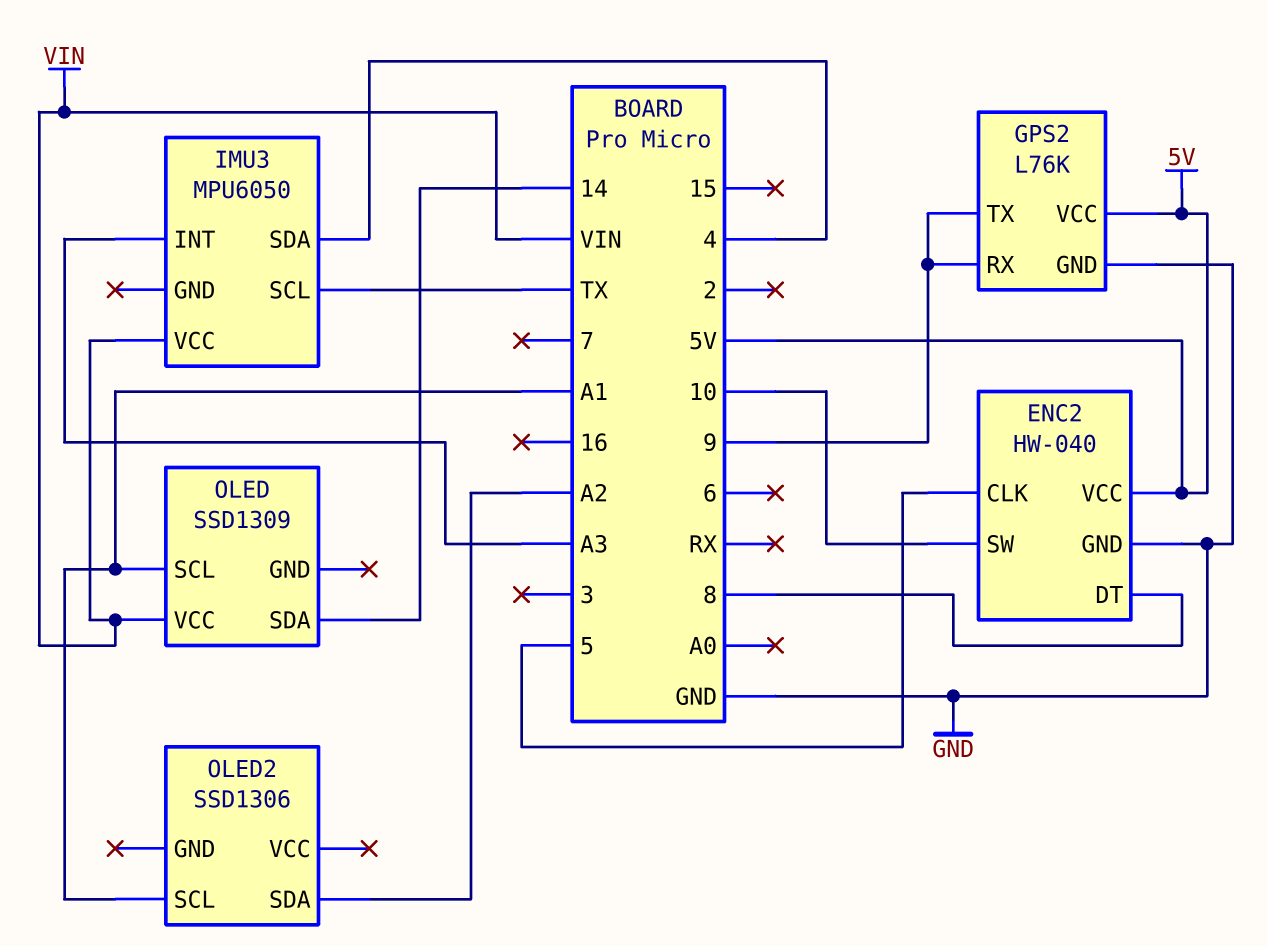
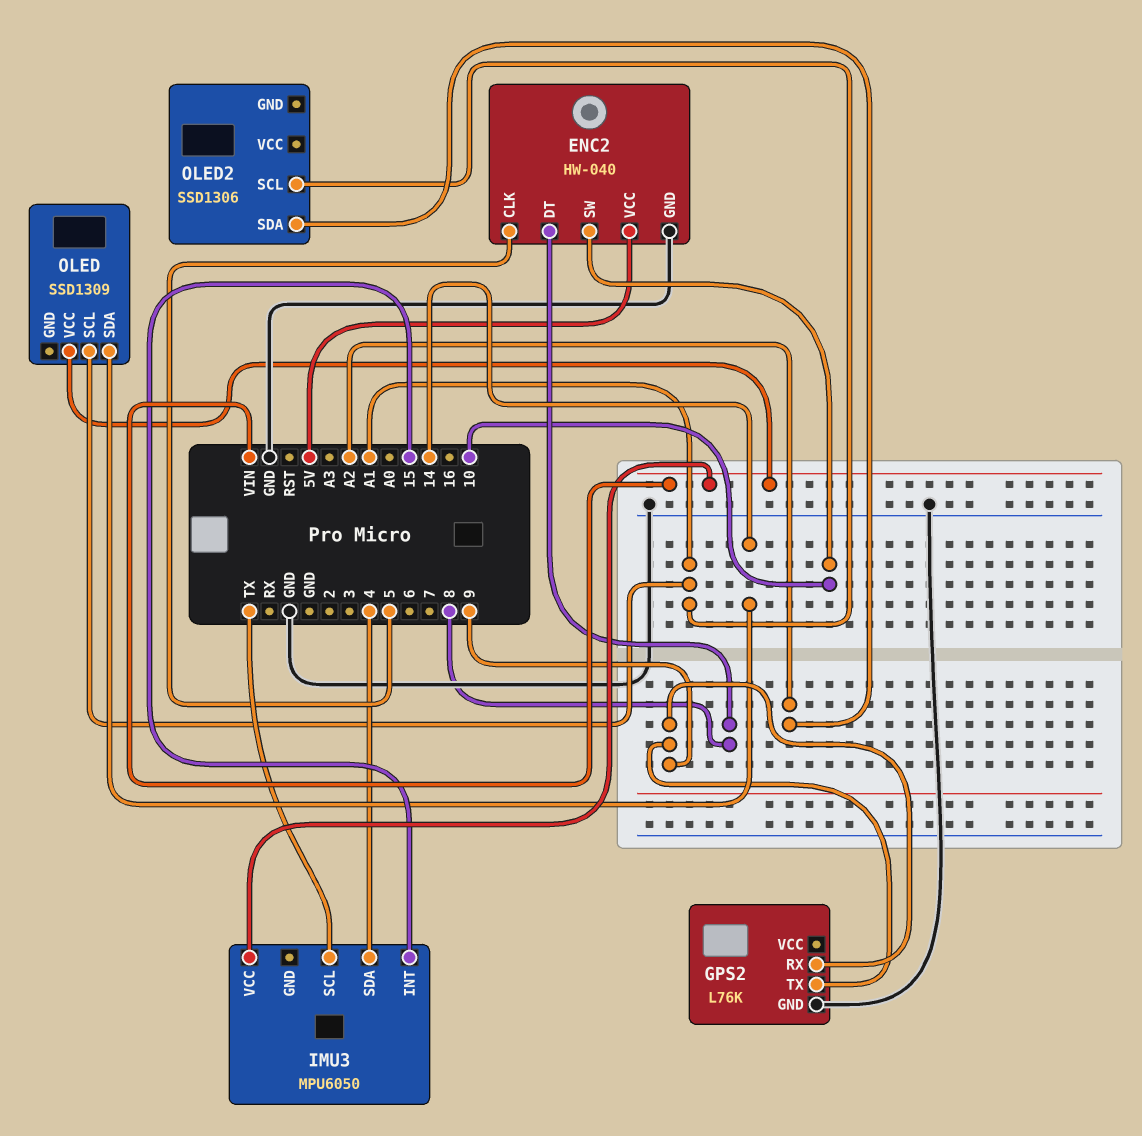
GPS2 pin VCC: 5V -> none
IMU3 pin INT: A3 -> 15

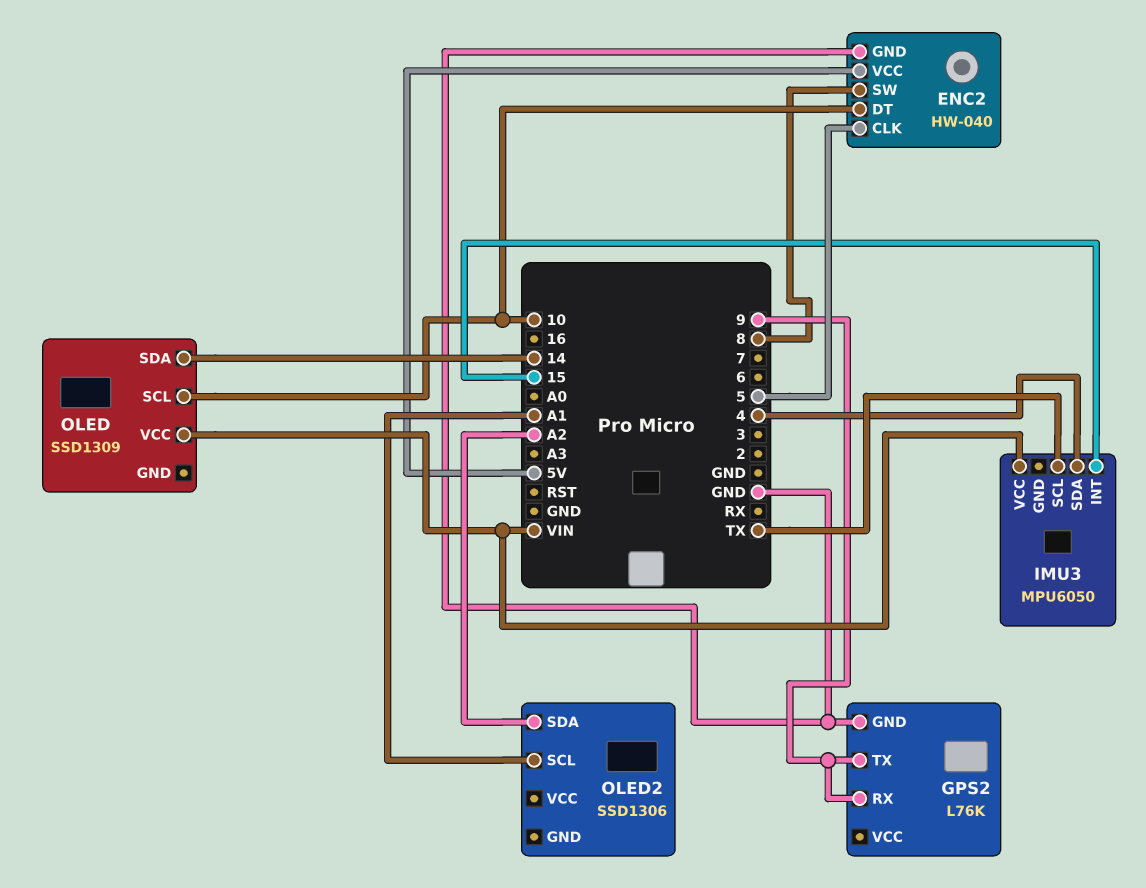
ENC2 pin DT: 8 -> 10
ENC2 pin SW: 10 -> 8
OLED pin SCL: A1 -> 10

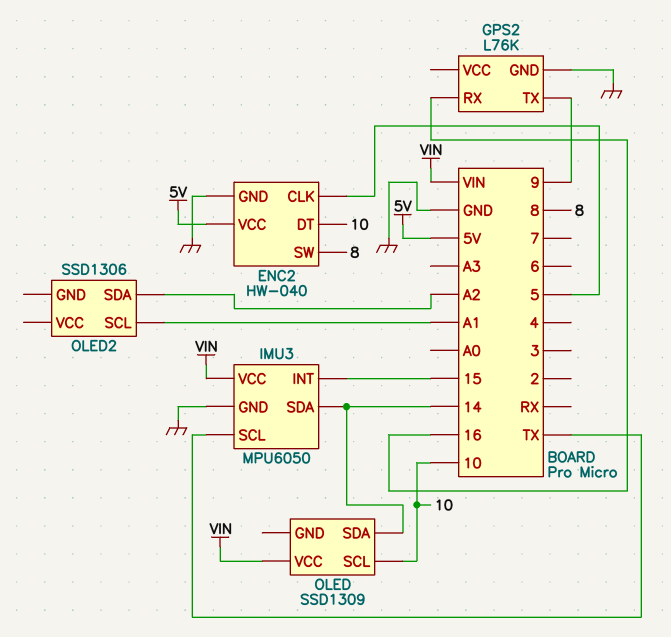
GPS2 pin RX: 9 -> 16
IMU3 pin GND: none -> GND
IMU3 pin SDA: 4 -> 14

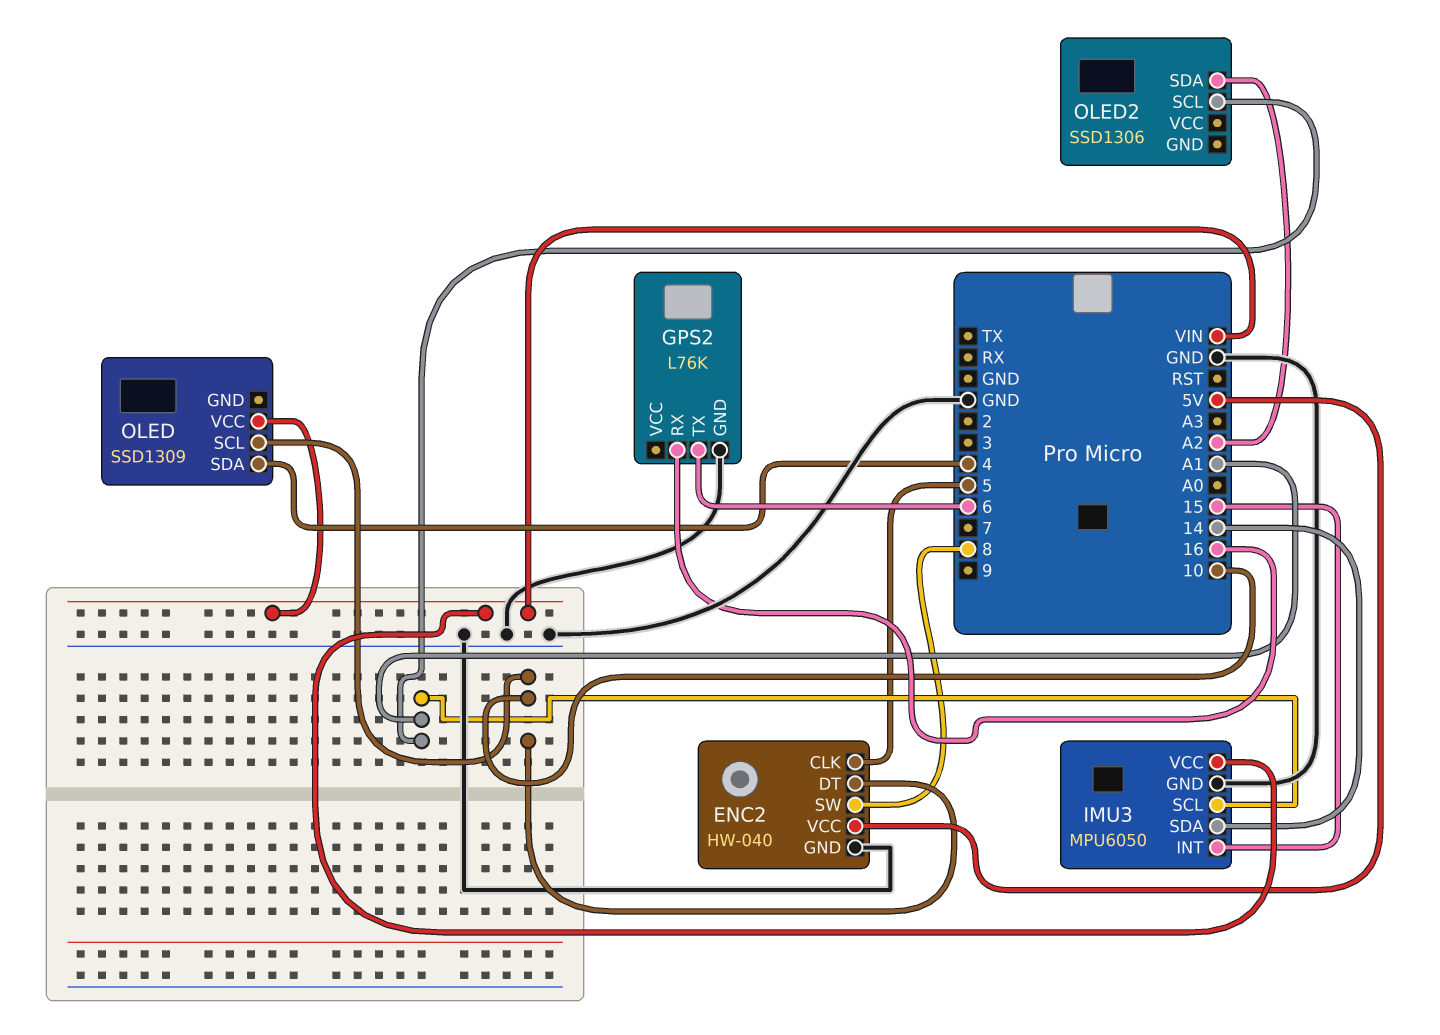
GPS2 pin TX: 9 -> 6
IMU3 pin SCL: TX -> A1
OLED pin SDA: 14 -> 4

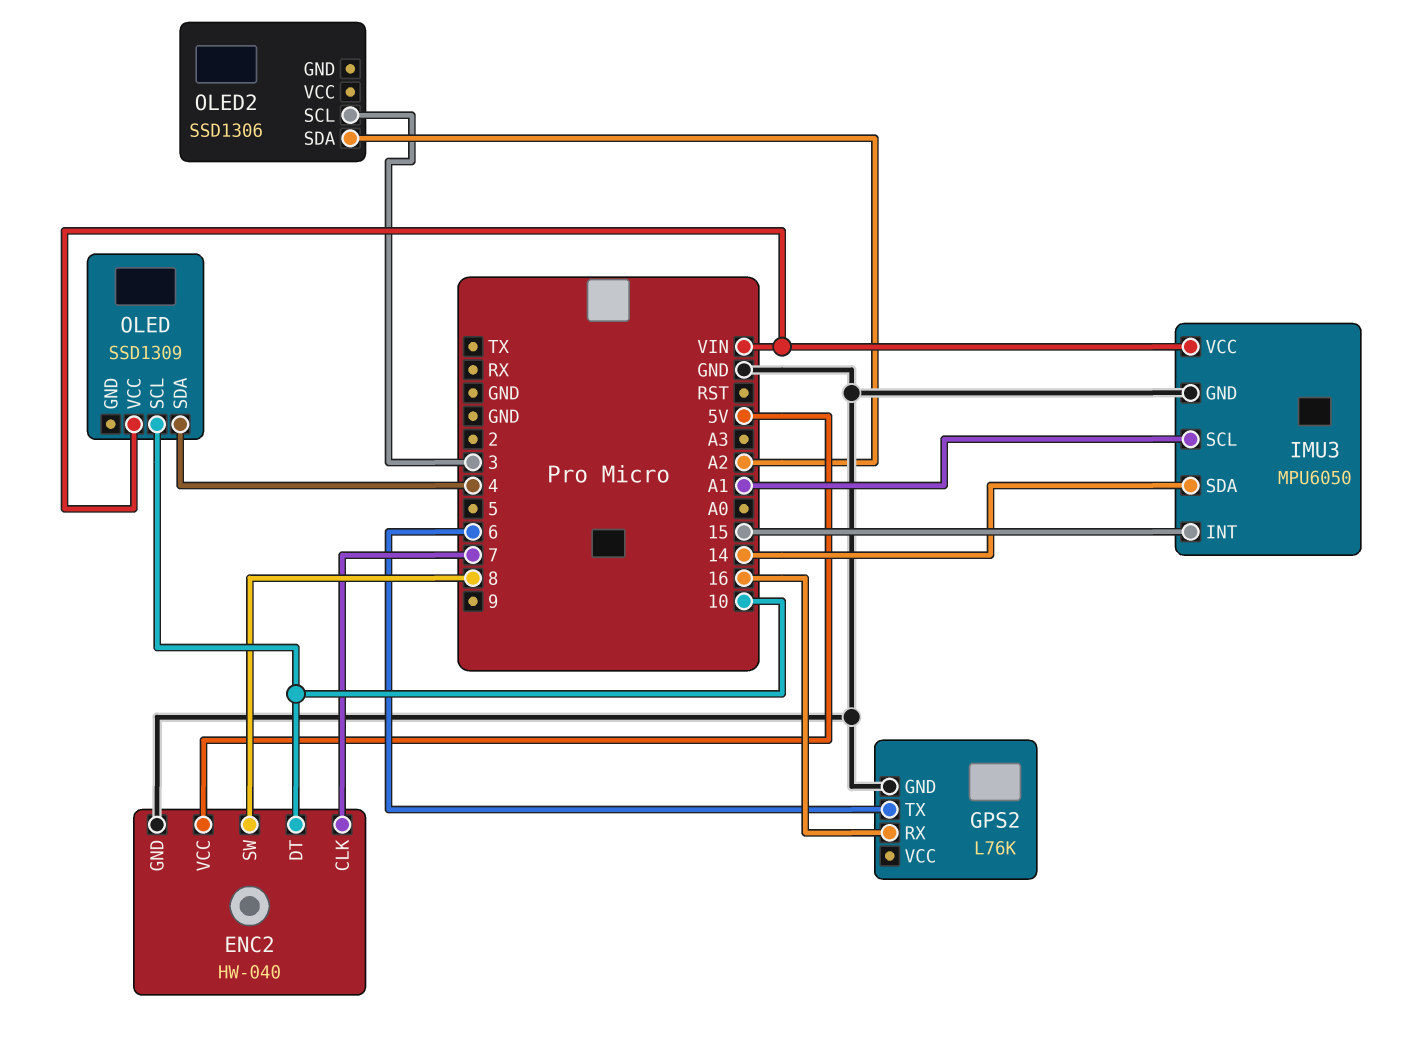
ENC2 pin CLK: 5 -> 7
OLED2 pin SCL: A1 -> 3

